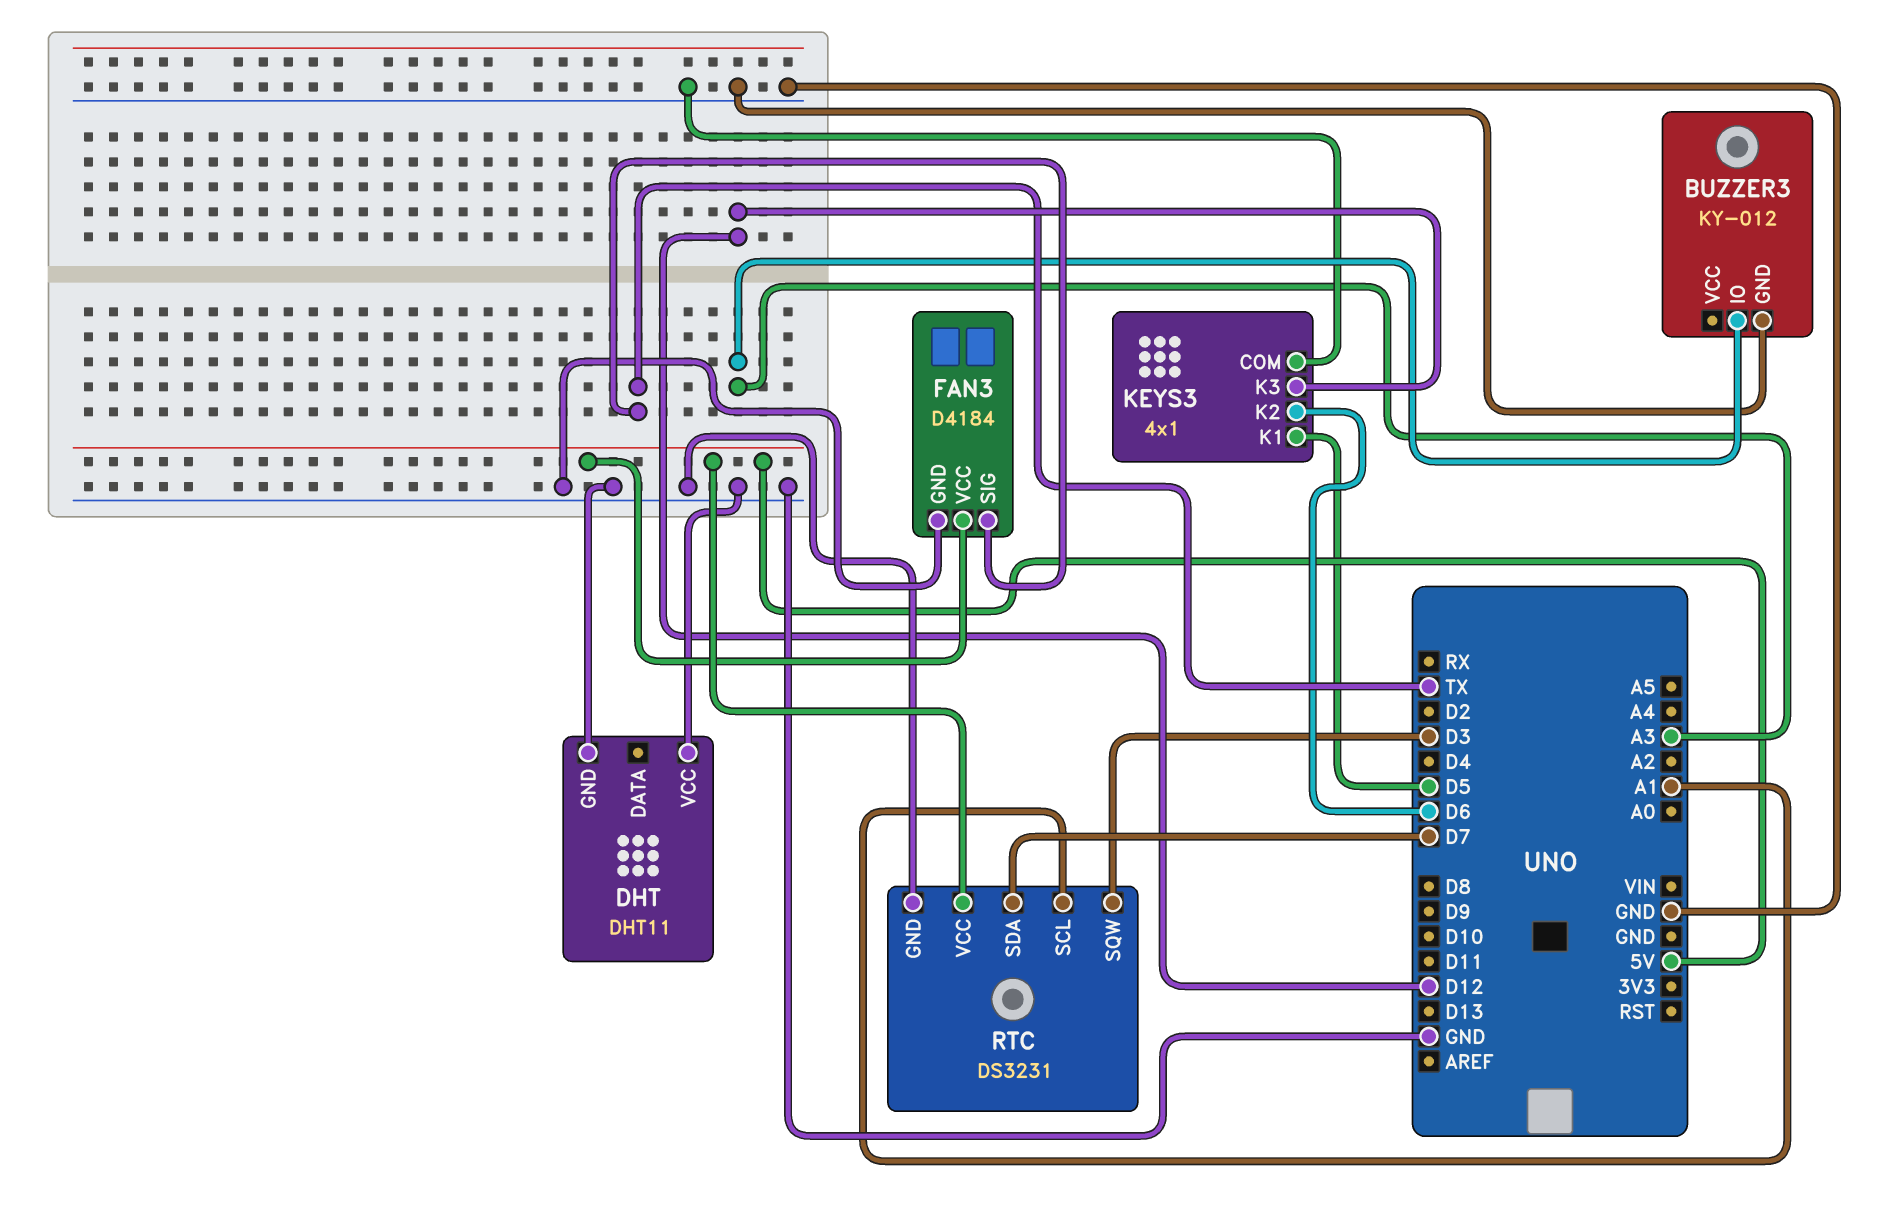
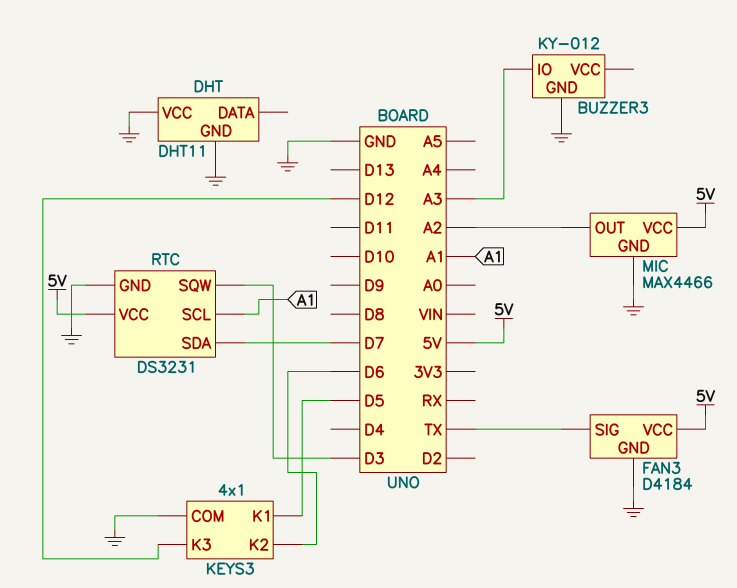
MIC: none -> MAX4466
MIC pin GND: none -> GND
MIC pin OUT: none -> A2
MIC pin VCC: none -> 5V

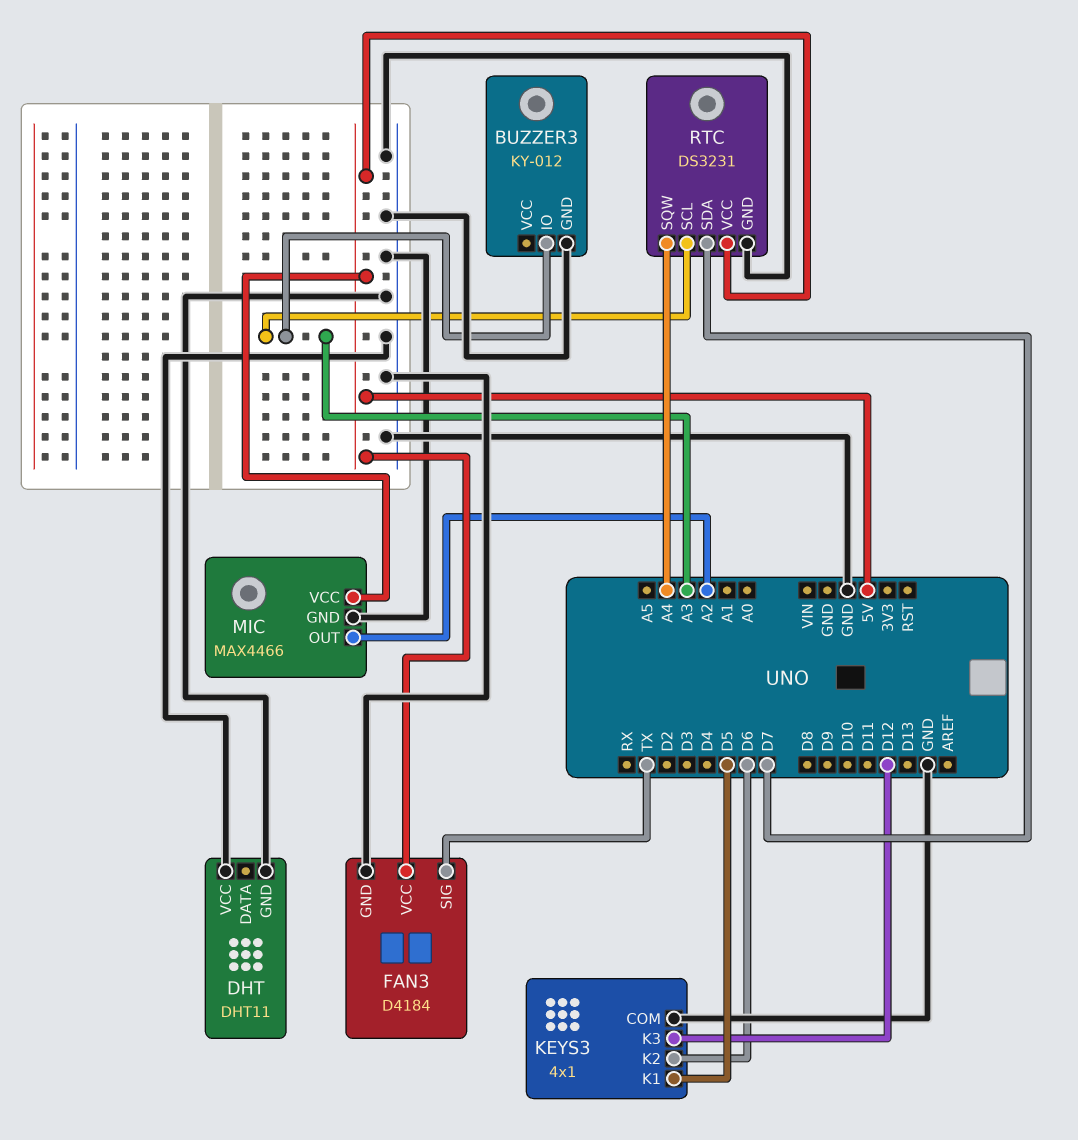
RTC pin SCL: A1 -> A3
RTC pin SQW: D3 -> A4

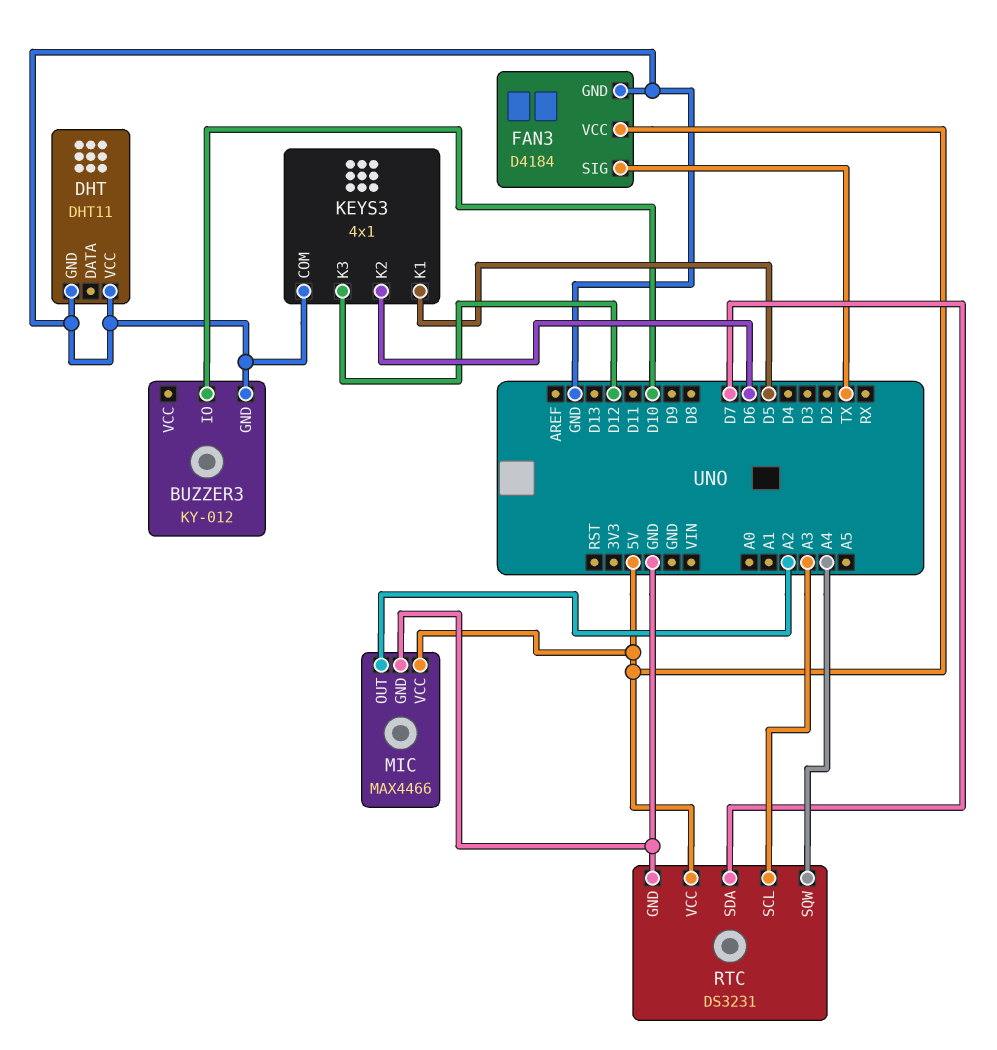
BUZZER3 pin IO: A3 -> D10

